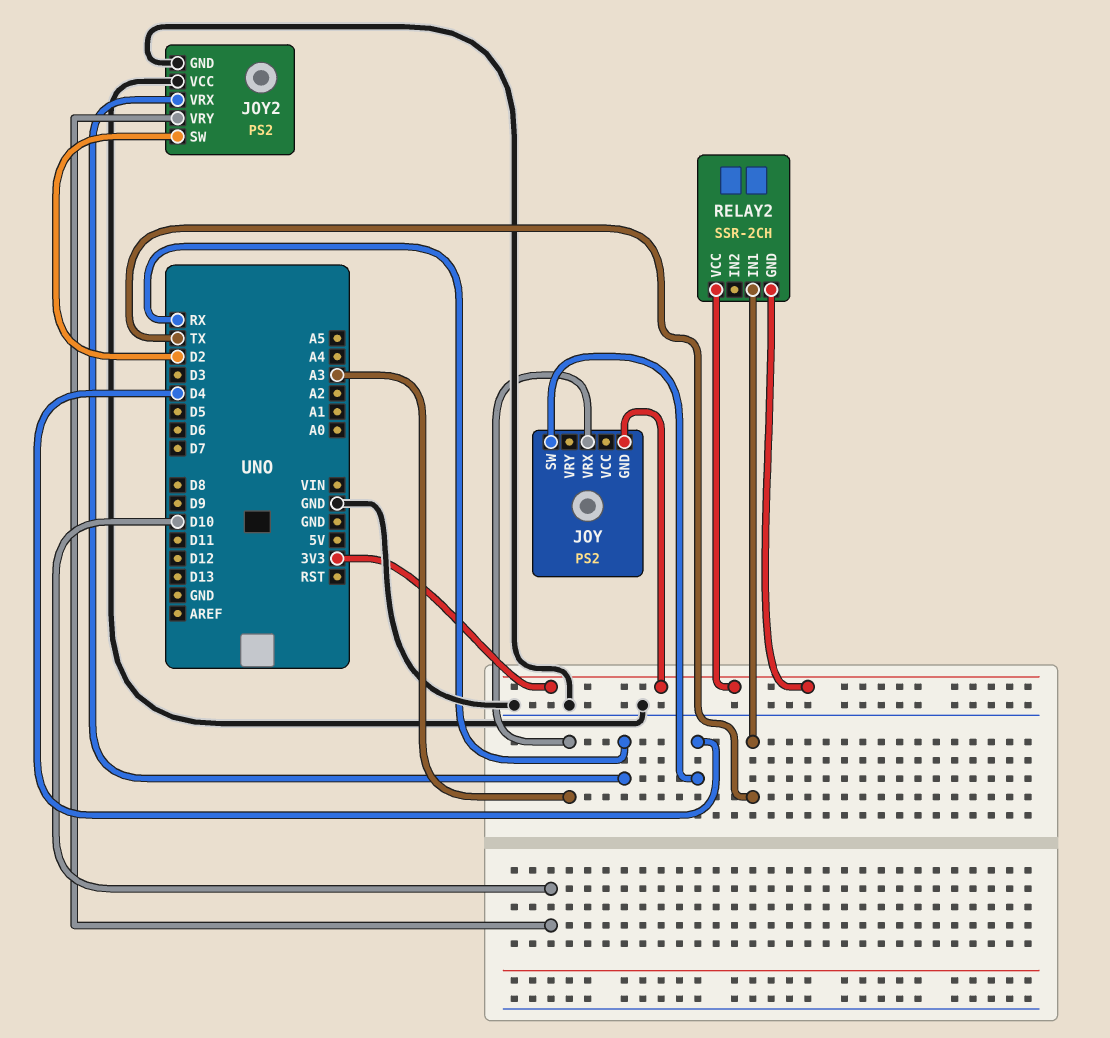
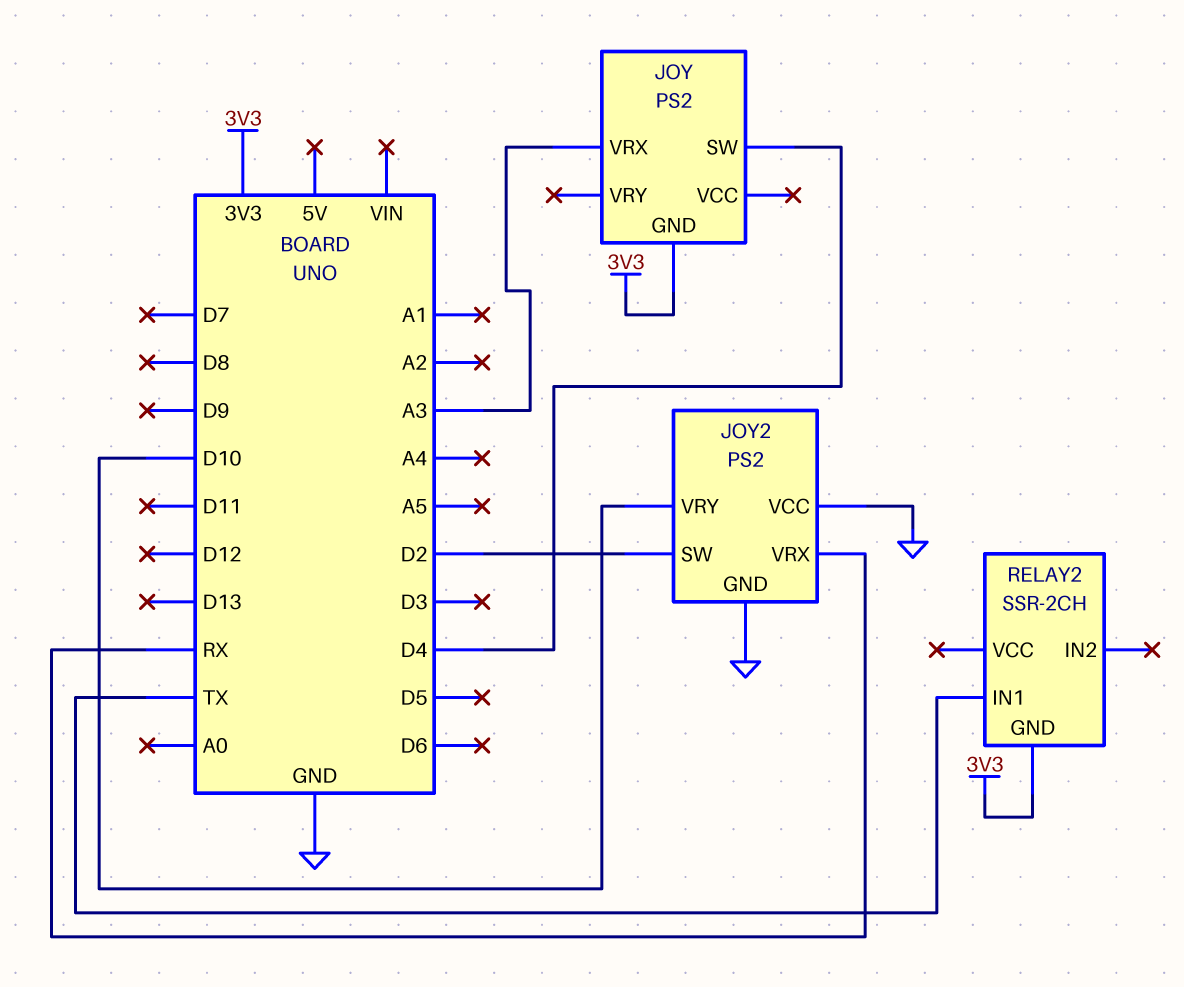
RELAY2 pin VCC: 3V3 -> none

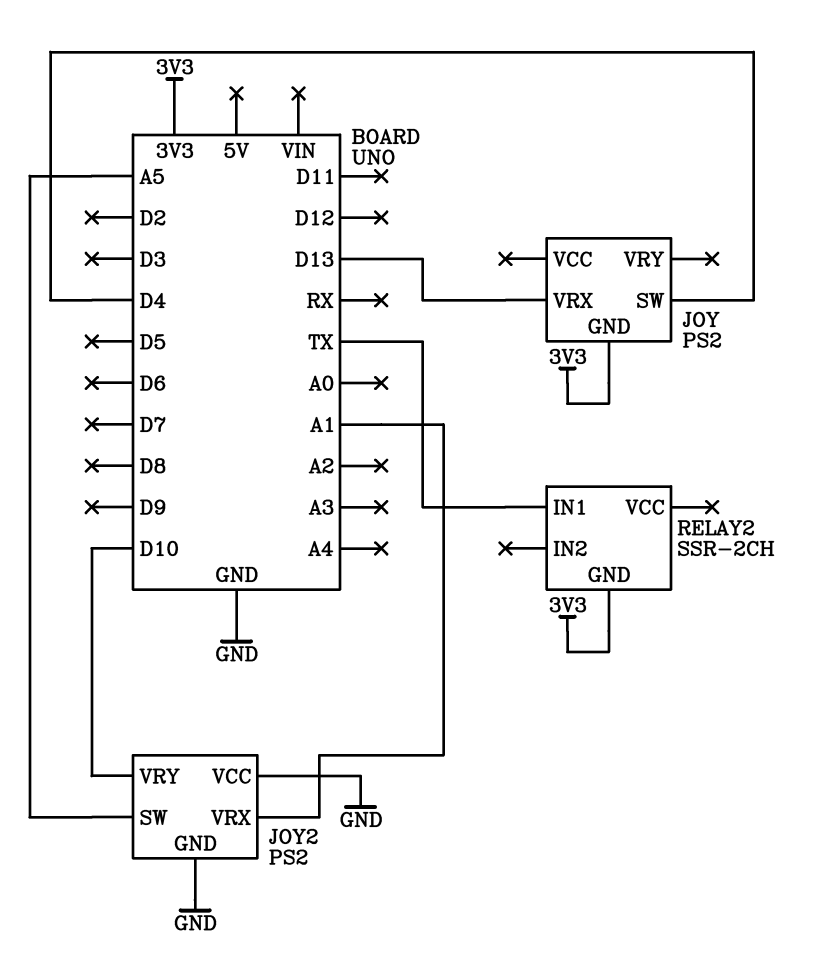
JOY pin VRX: A3 -> D13
JOY2 pin SW: D2 -> A5
JOY2 pin VRX: RX -> A1

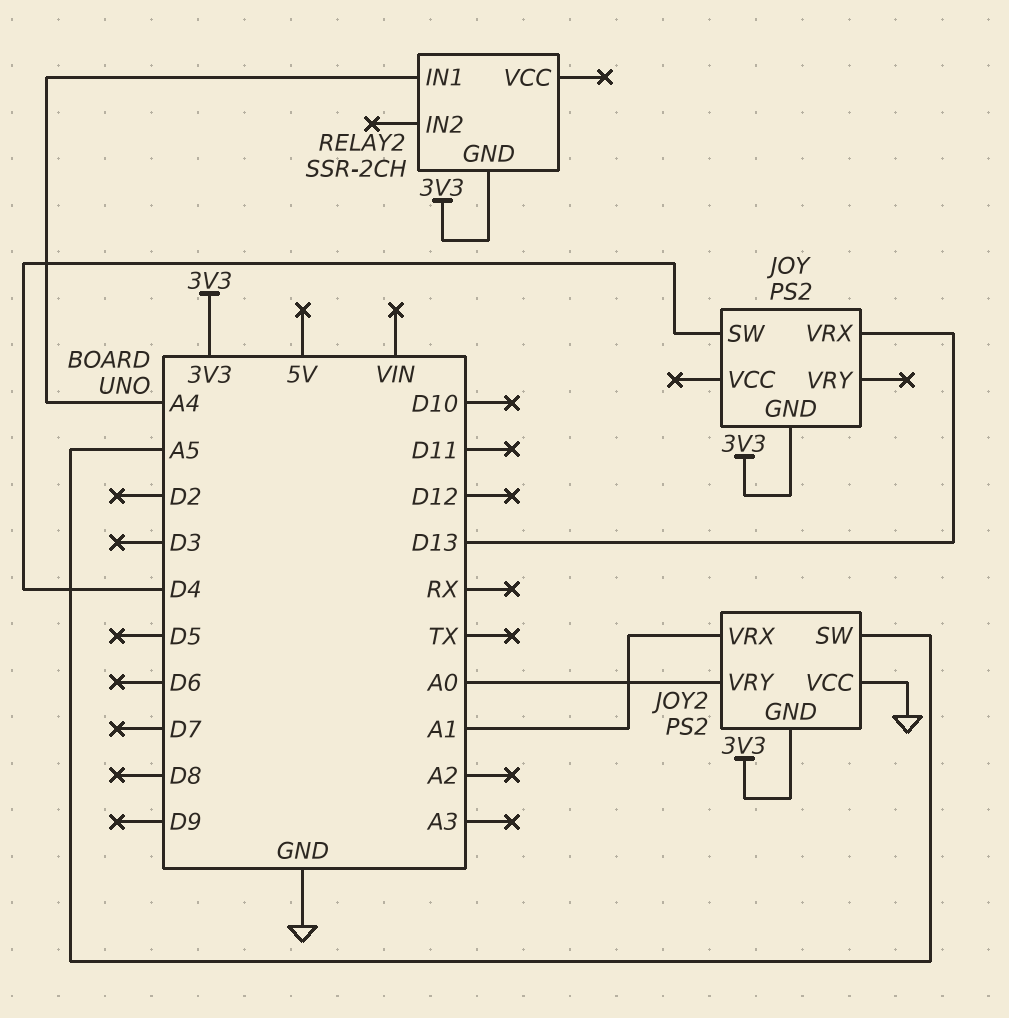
JOY2 pin GND: GND -> 3V3
JOY2 pin VRY: D10 -> A0
RELAY2 pin IN1: TX -> A4

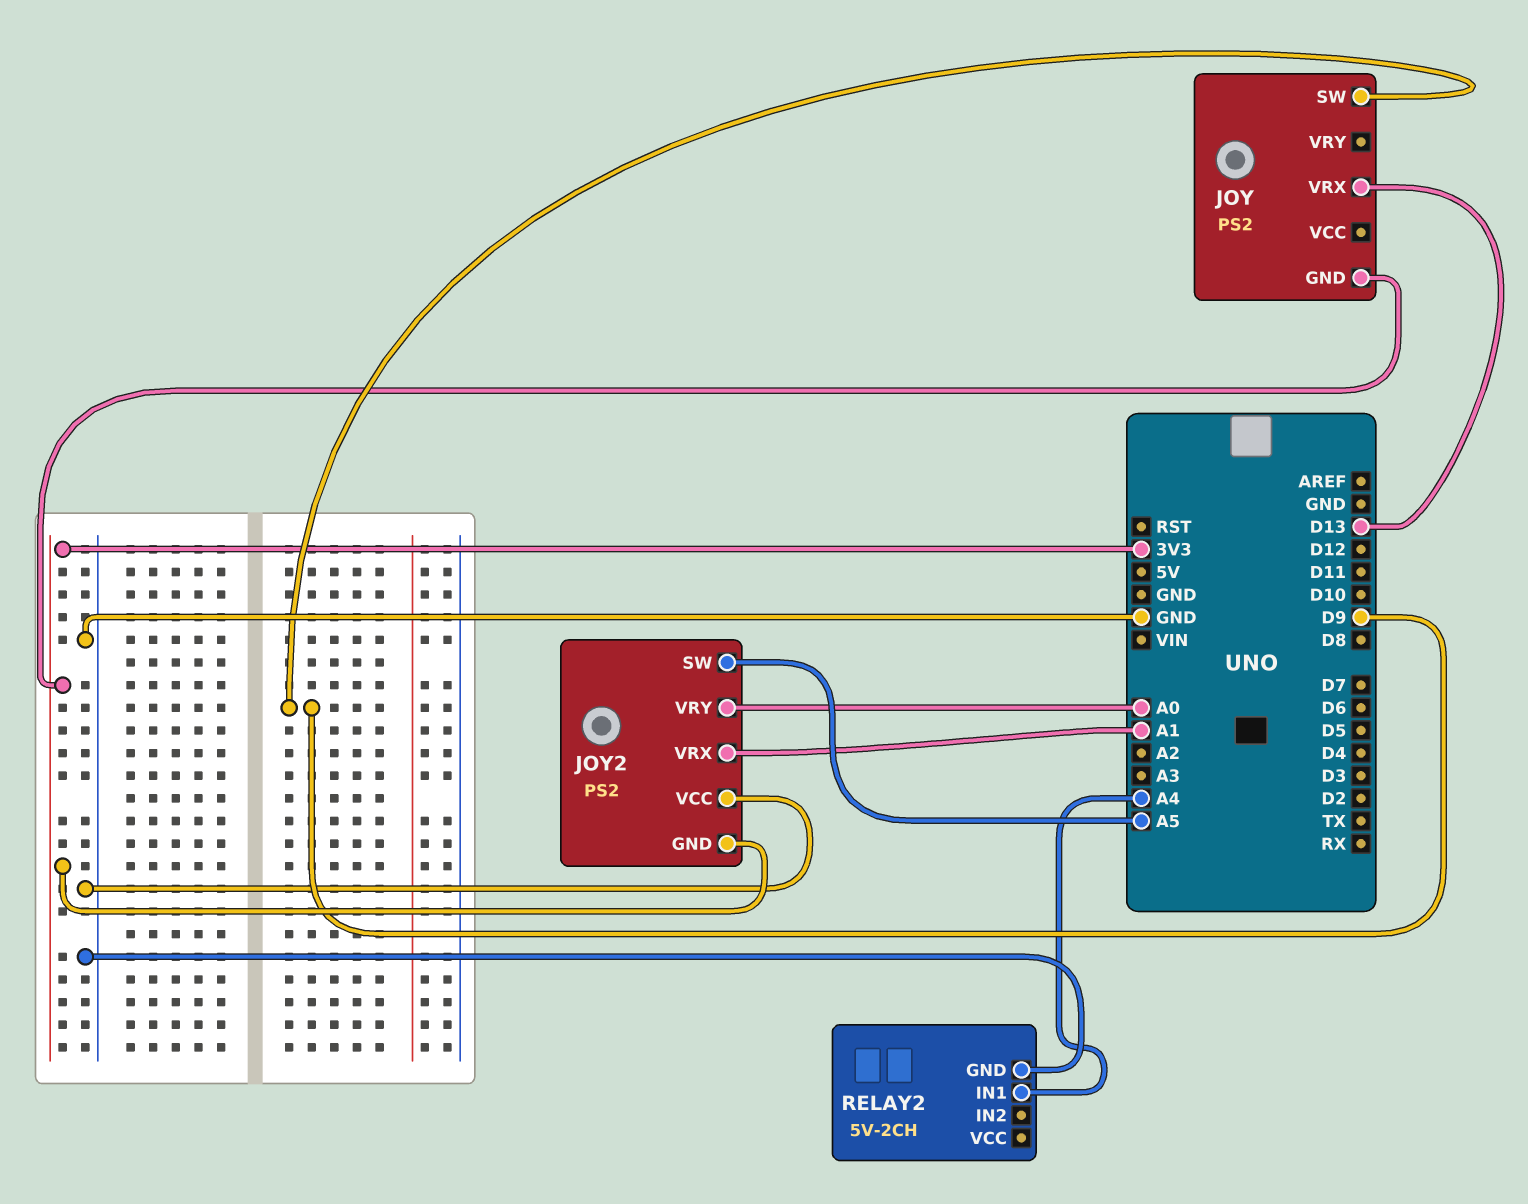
JOY pin SW: D4 -> D9
RELAY2: SSR-2CH -> 5V-2CH
RELAY2 pin GND: 3V3 -> GND

